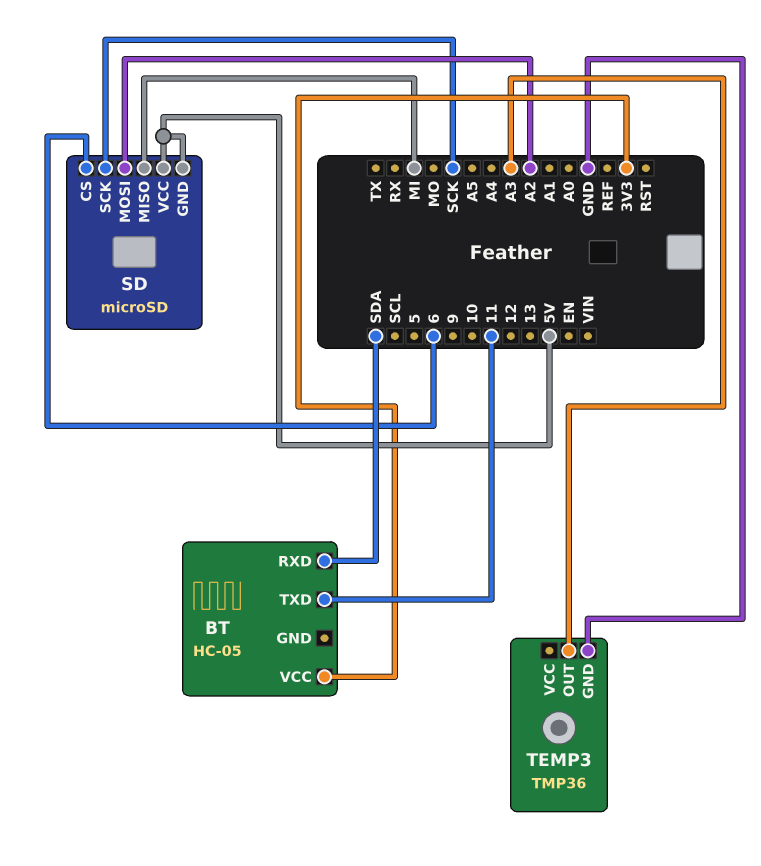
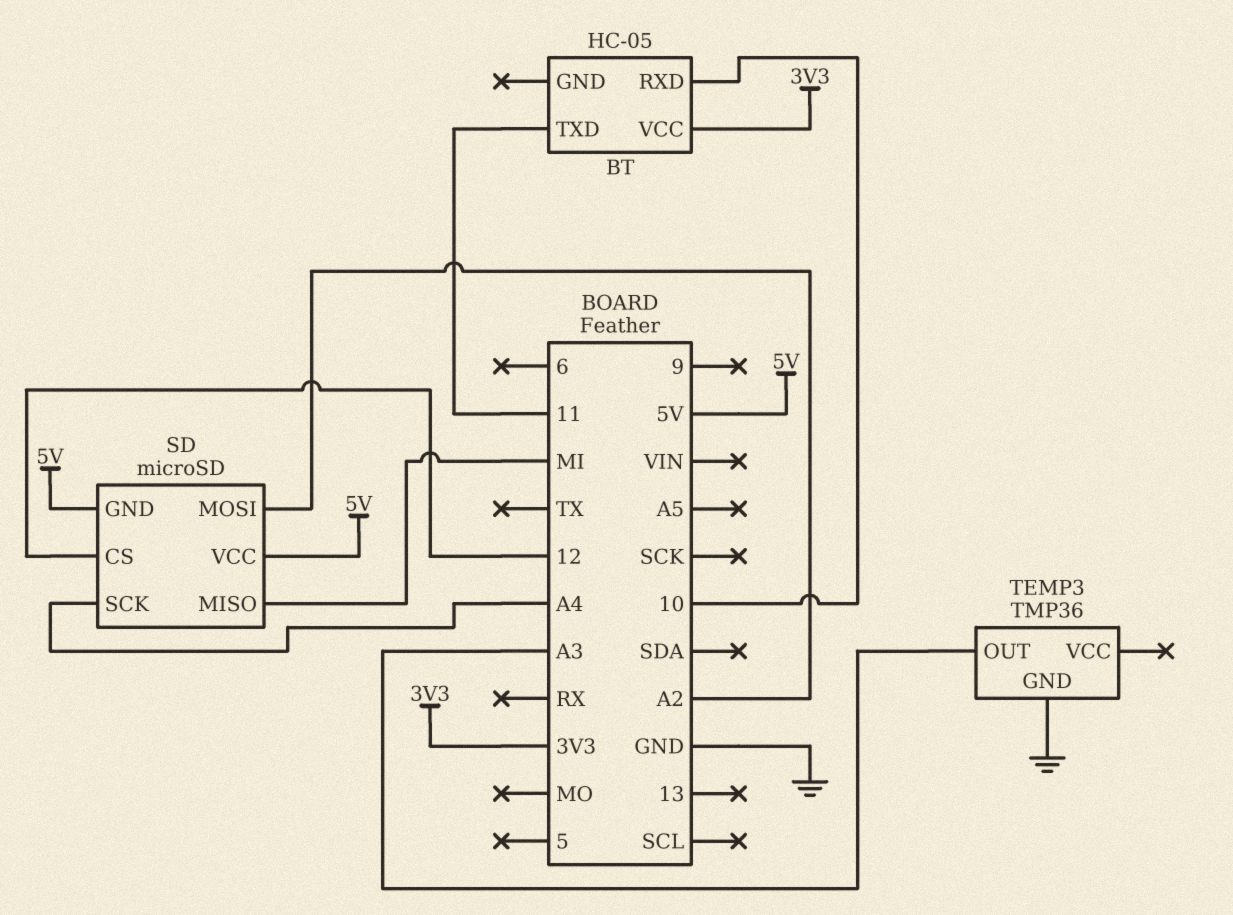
BT pin RXD: SDA -> 10
SD pin CS: 6 -> 12
SD pin SCK: SCK -> A4

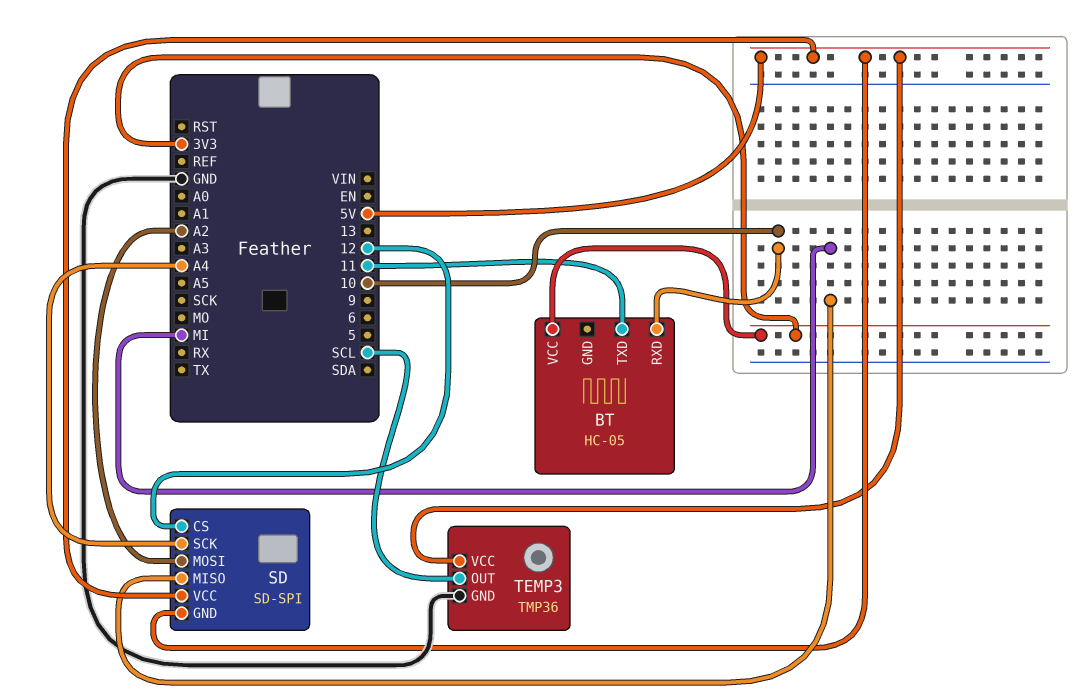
SD: microSD -> SD-SPI
TEMP3 pin OUT: A3 -> SCL
TEMP3 pin VCC: none -> 5V

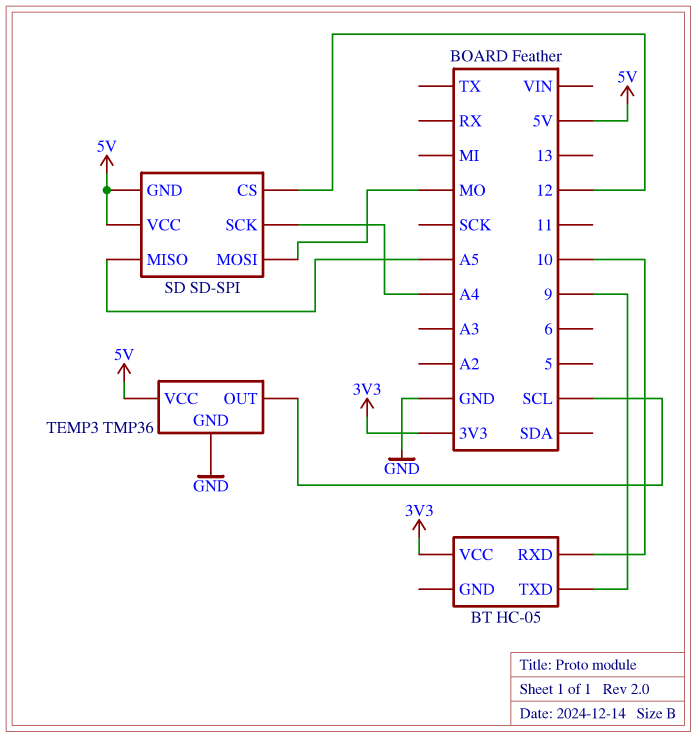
BT pin TXD: 11 -> 9
SD pin MISO: MI -> A5
SD pin MOSI: A2 -> MO

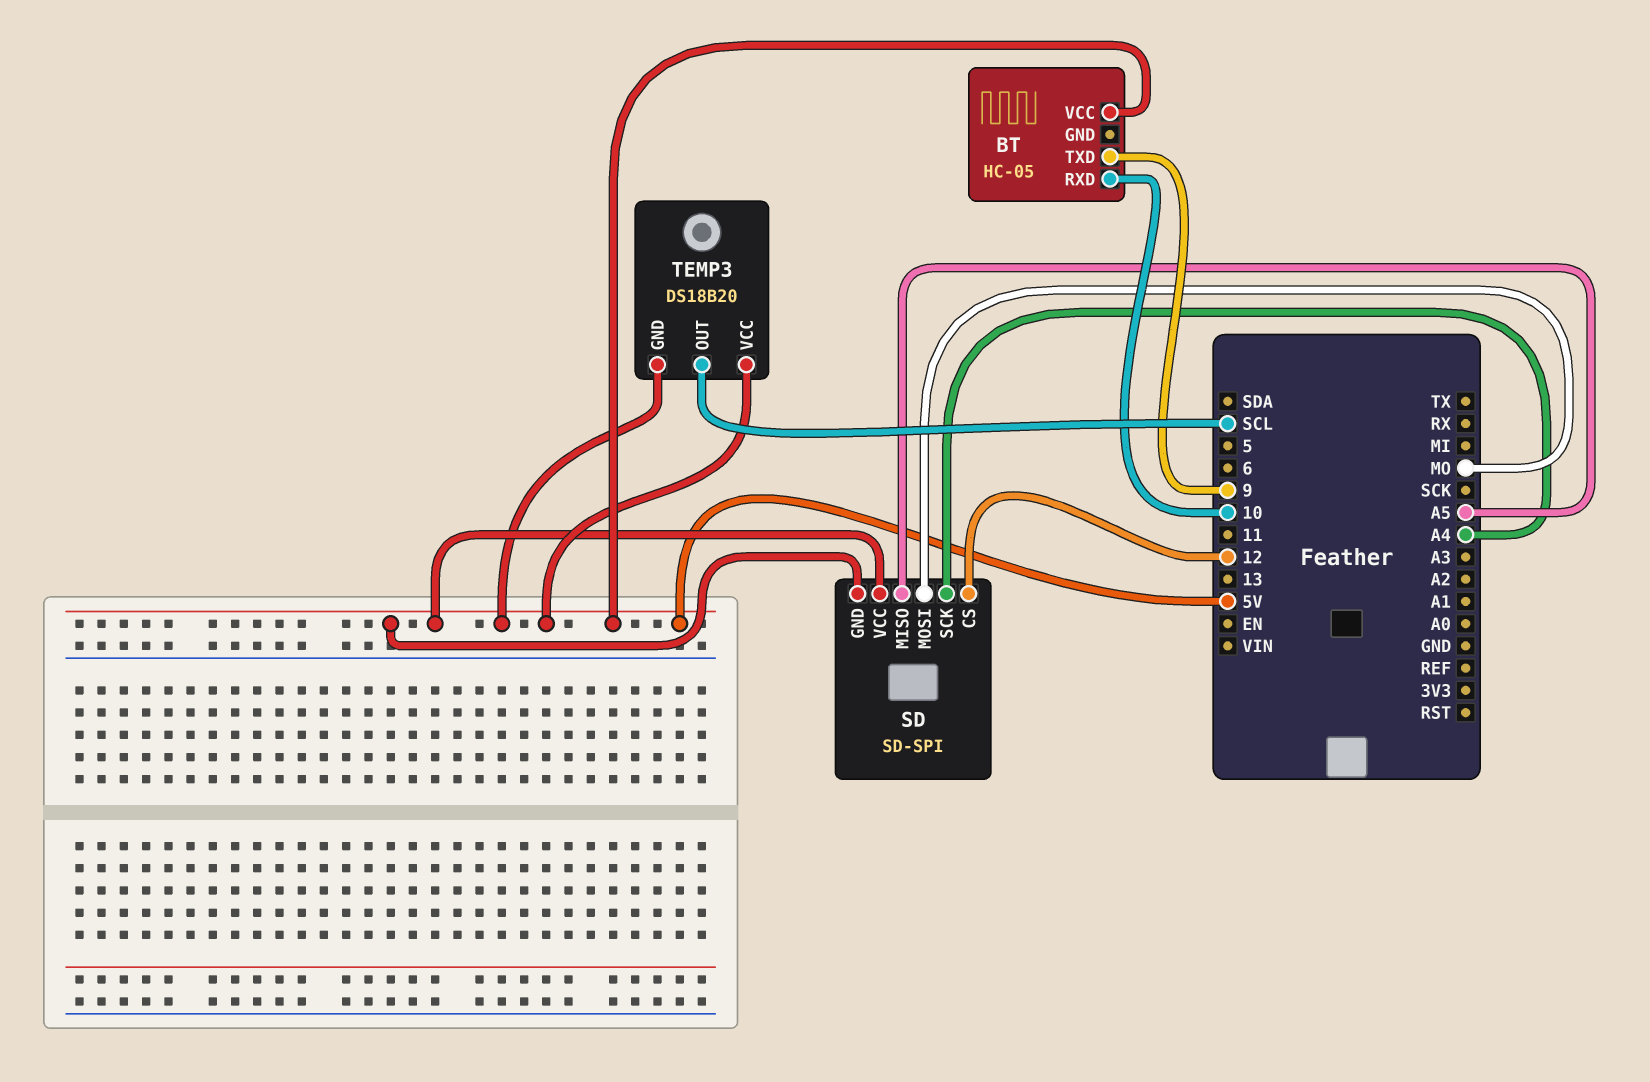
BT pin VCC: 3V3 -> 5V
TEMP3: TMP36 -> DS18B20
TEMP3 pin GND: GND -> 5V

